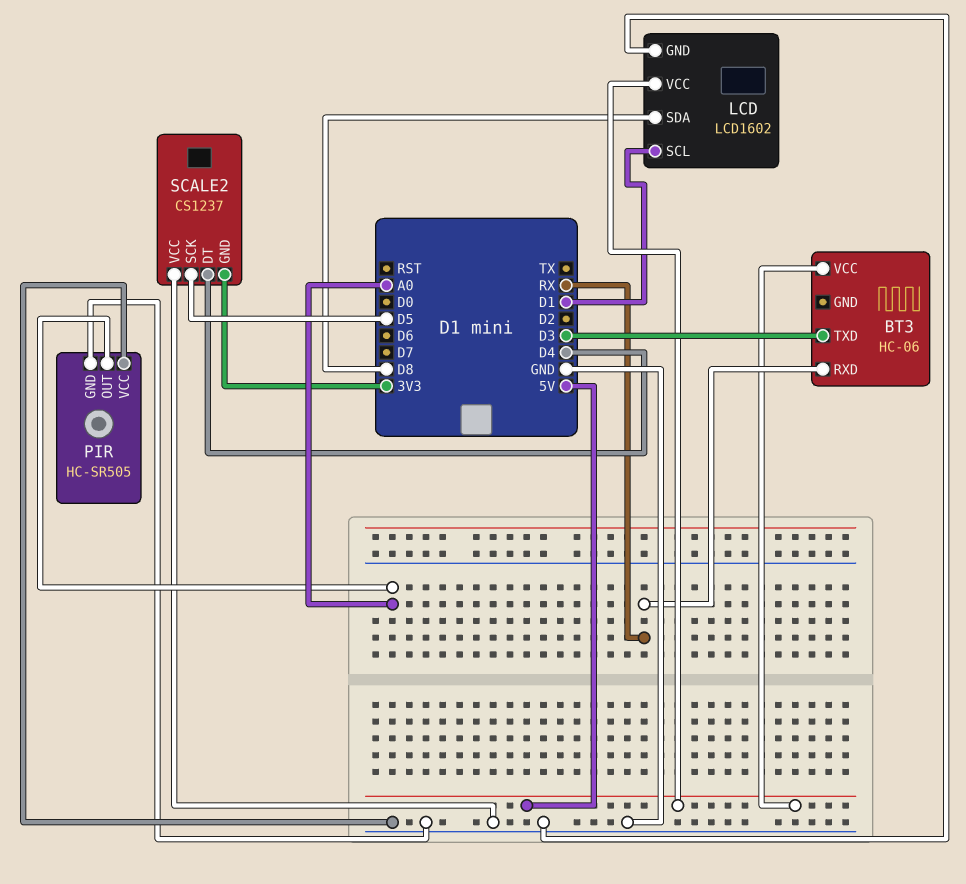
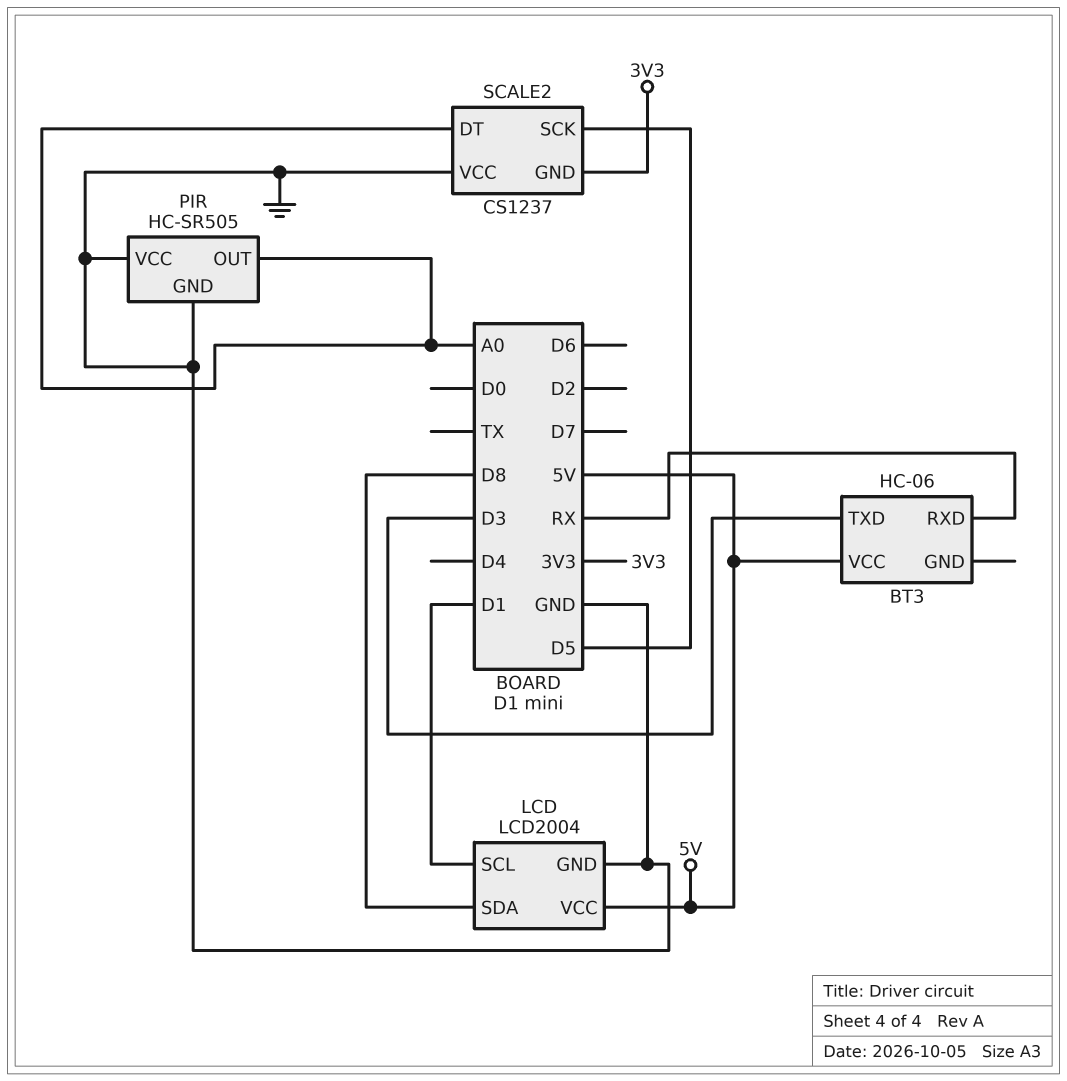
LCD: LCD1602 -> LCD2004
SCALE2 pin DT: D4 -> A0

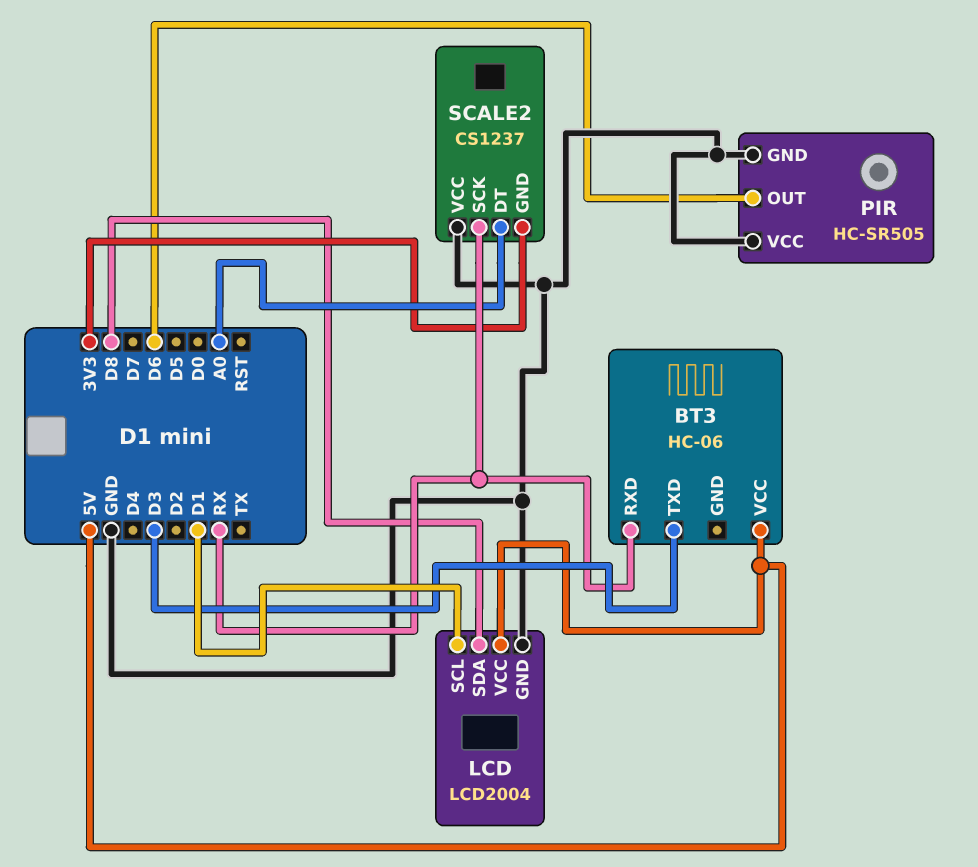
PIR pin OUT: A0 -> D6
SCALE2 pin SCK: D5 -> RX

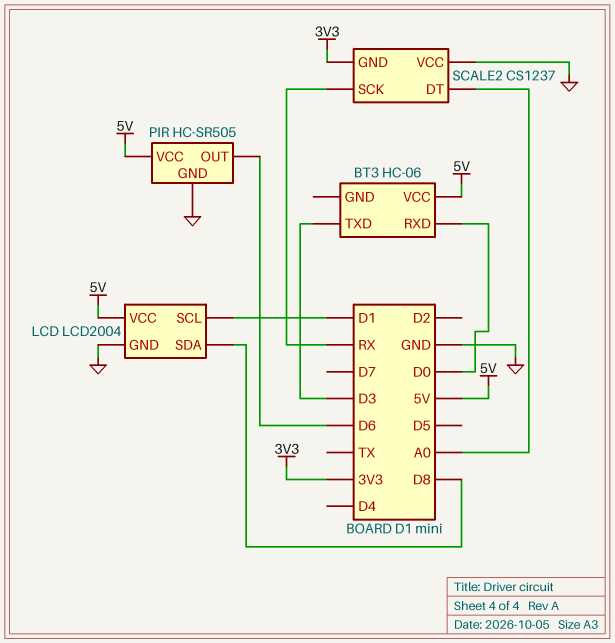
BT3 pin RXD: RX -> D0
PIR pin VCC: GND -> 5V

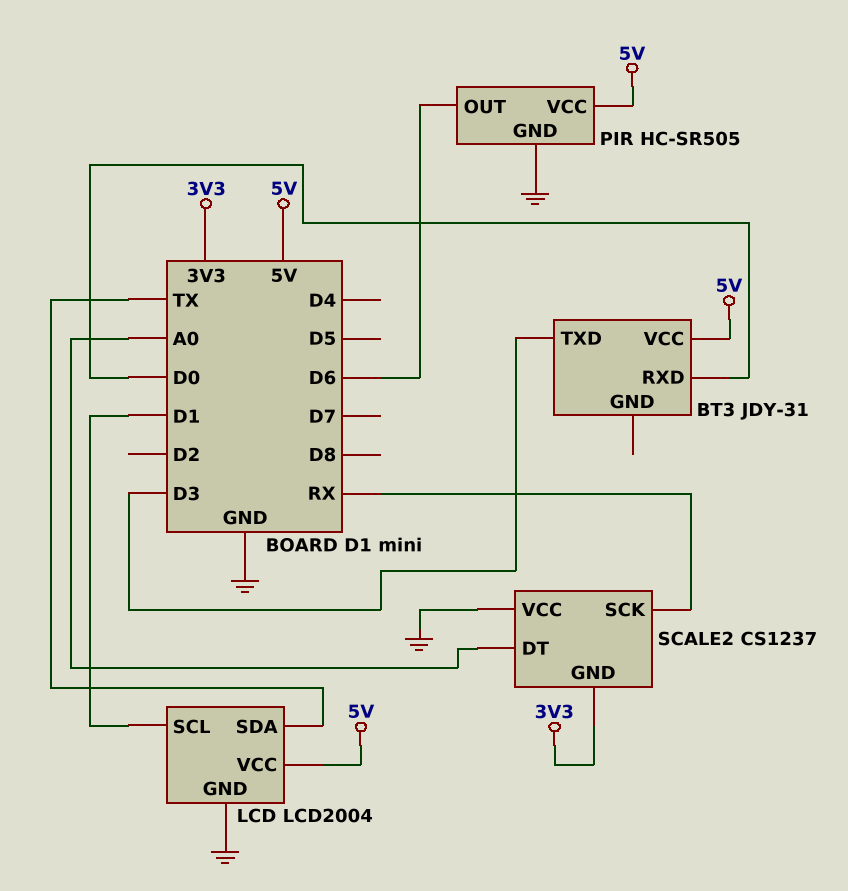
BT3: HC-06 -> JDY-31
LCD pin SDA: D8 -> TX

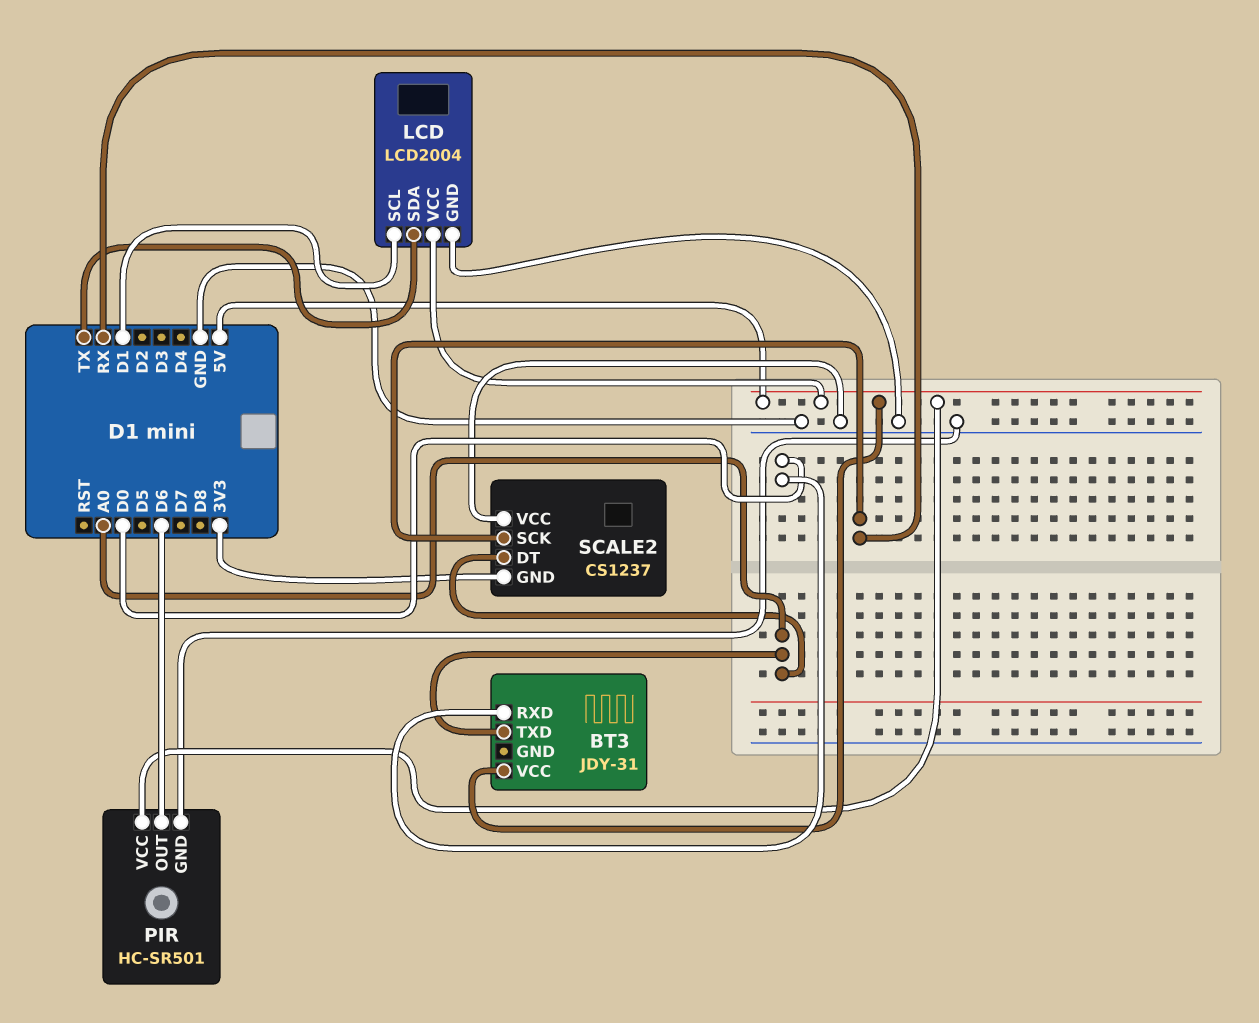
BT3 pin TXD: D3 -> A0
PIR: HC-SR505 -> HC-SR501

